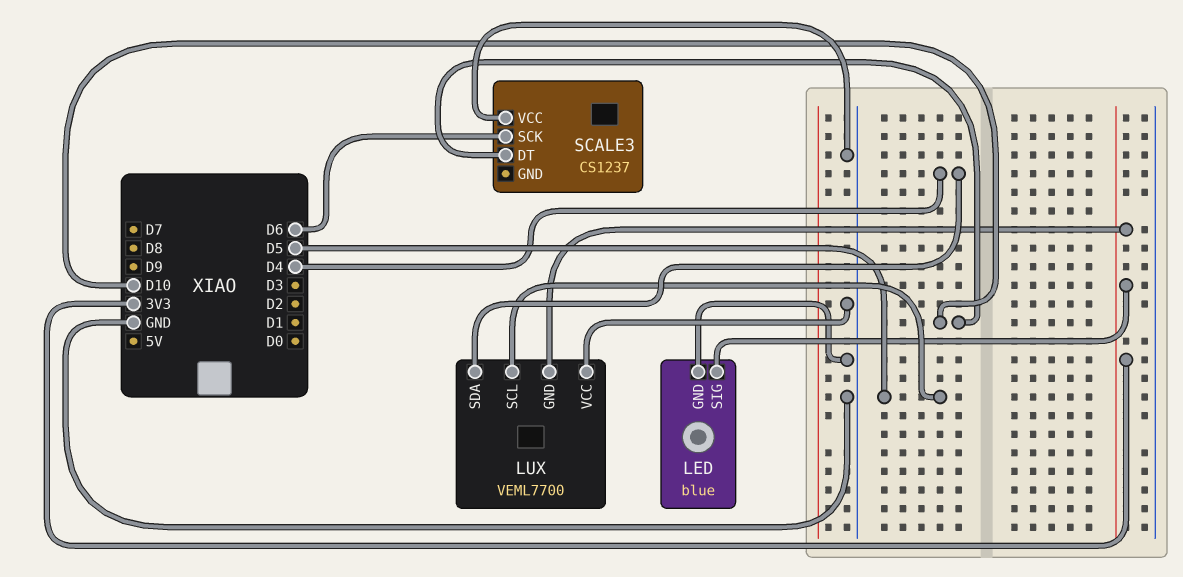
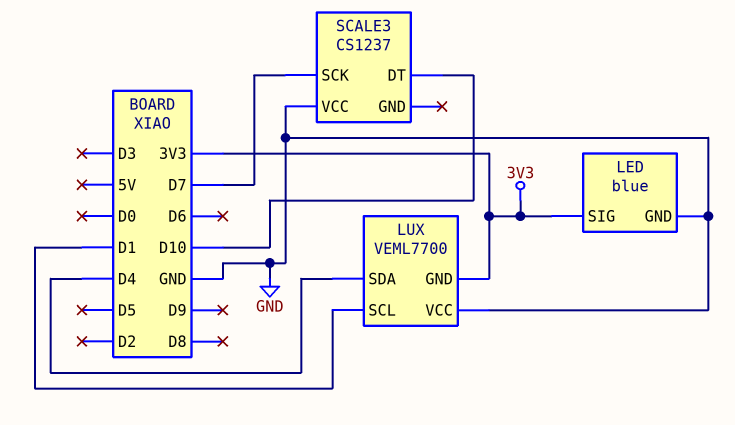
LUX pin SCL: D5 -> D1
SCALE3 pin SCK: D6 -> D7

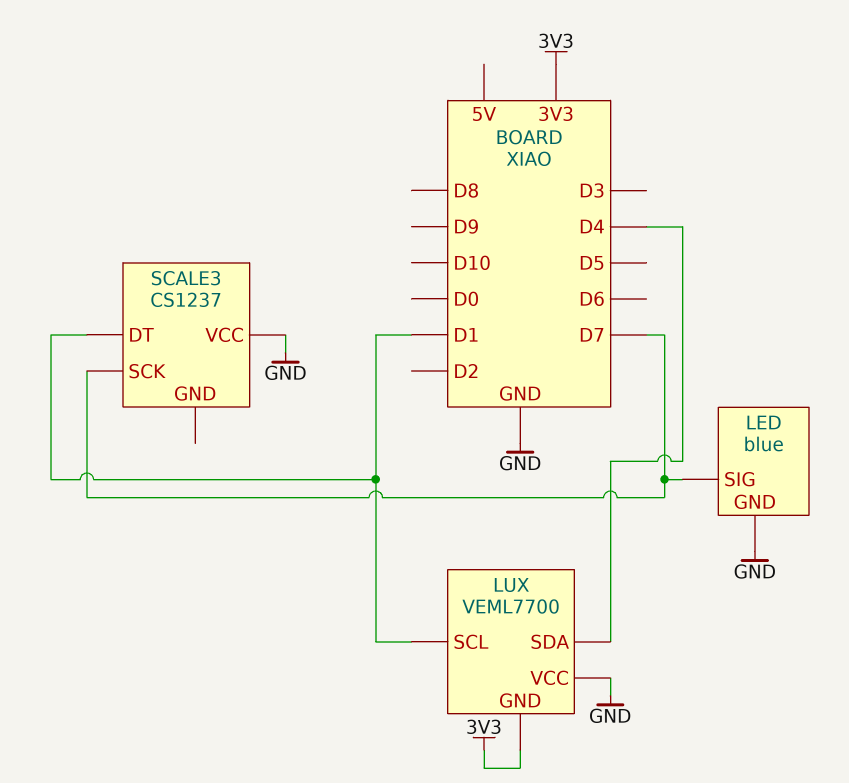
LED pin SIG: 3V3 -> D7
SCALE3 pin DT: D10 -> D1

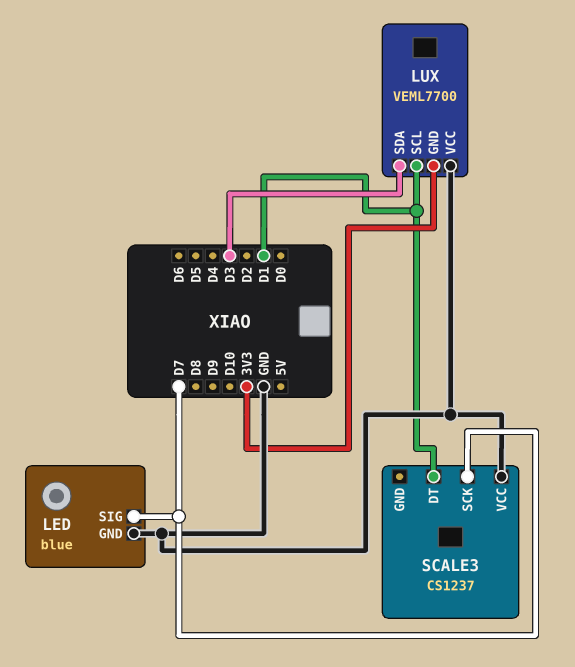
LUX pin SDA: D4 -> D3

